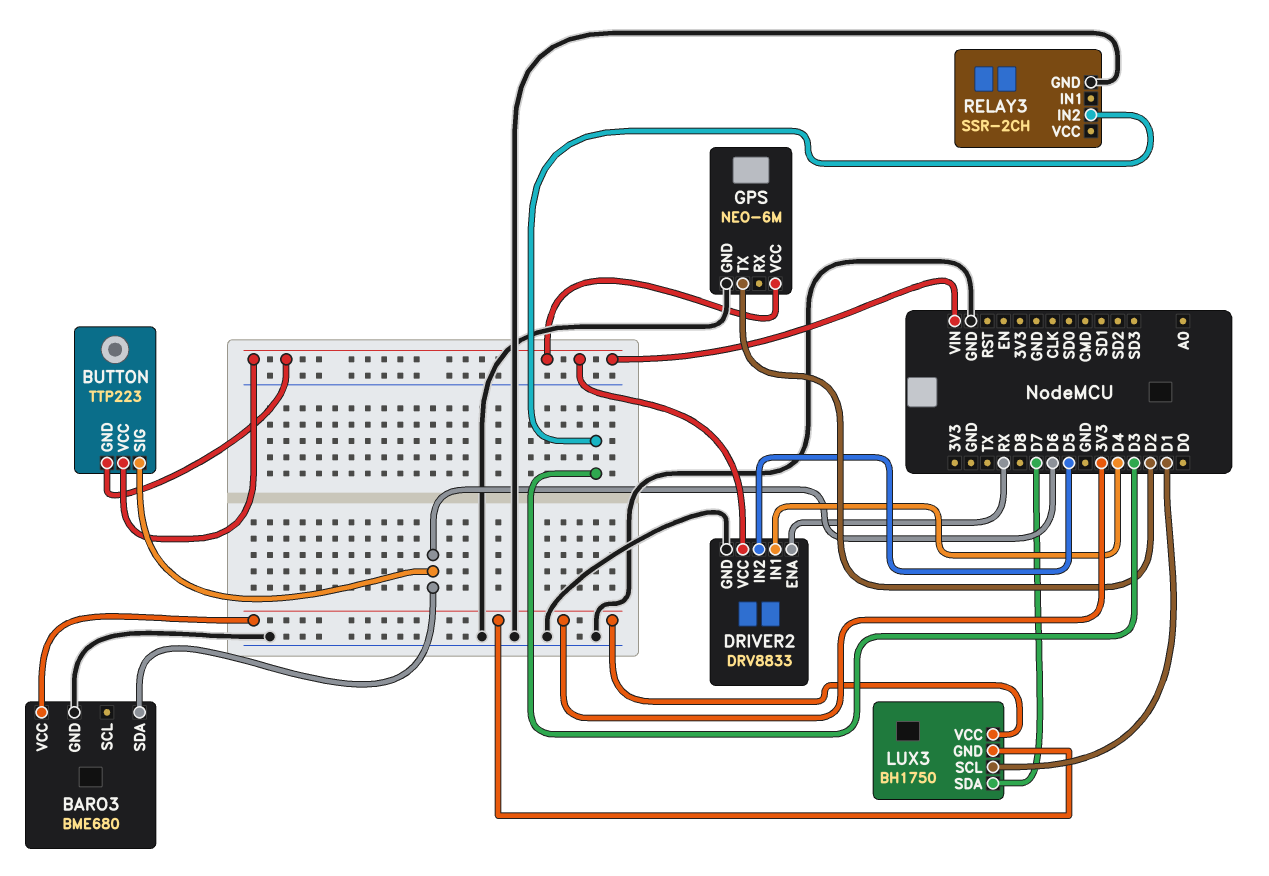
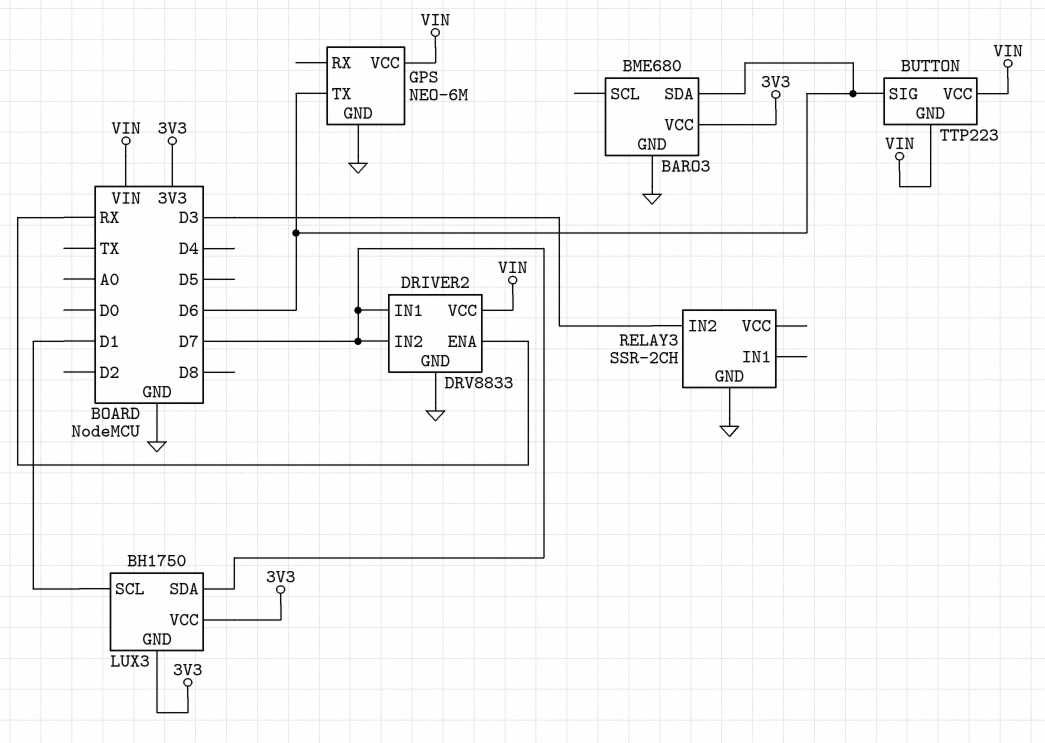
DRIVER2 pin IN1: D4 -> D7
DRIVER2 pin IN2: D5 -> D7
GPS pin TX: D2 -> D6

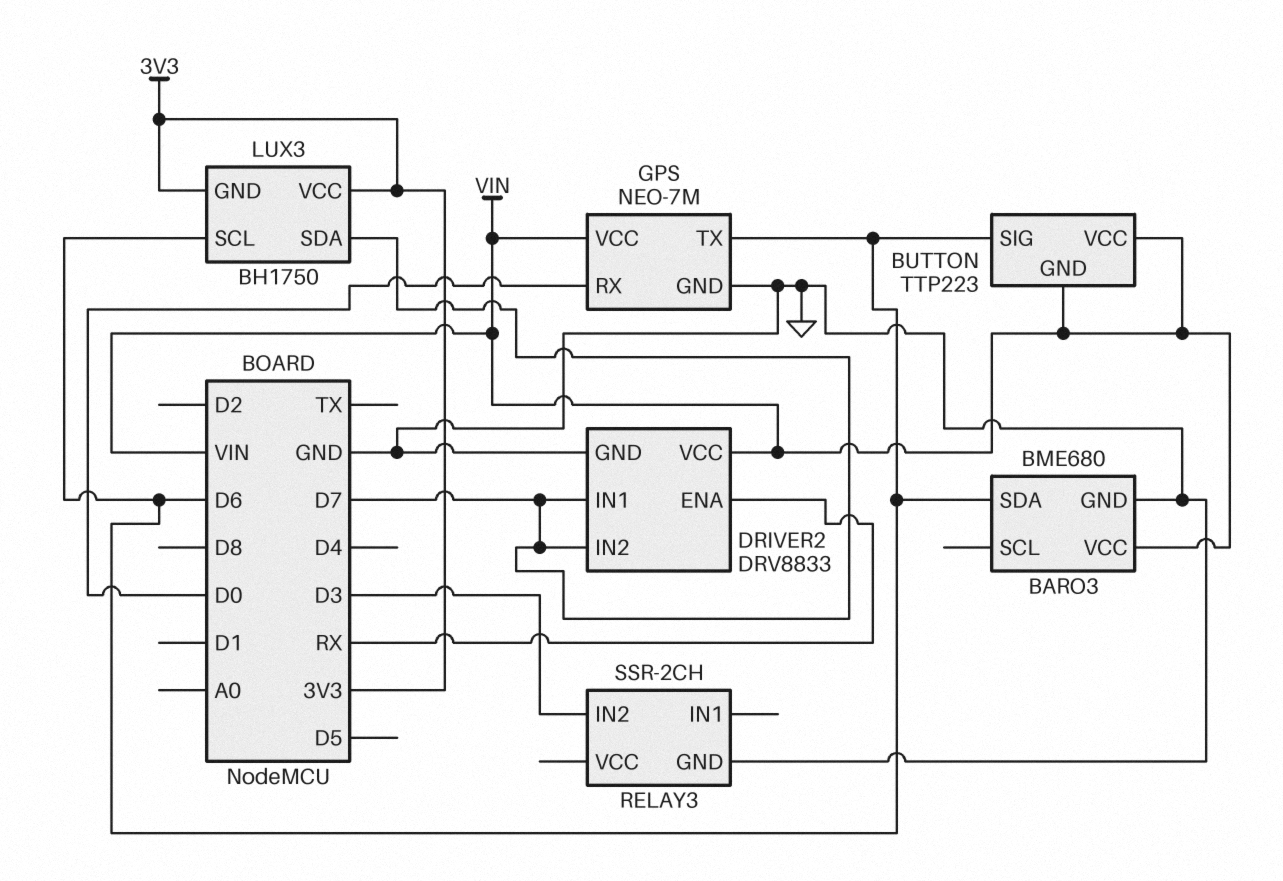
BARO3 pin VCC: 3V3 -> VIN
GPS: NEO-6M -> NEO-7M
GPS pin RX: none -> D0
LUX3 pin SCL: D1 -> D6

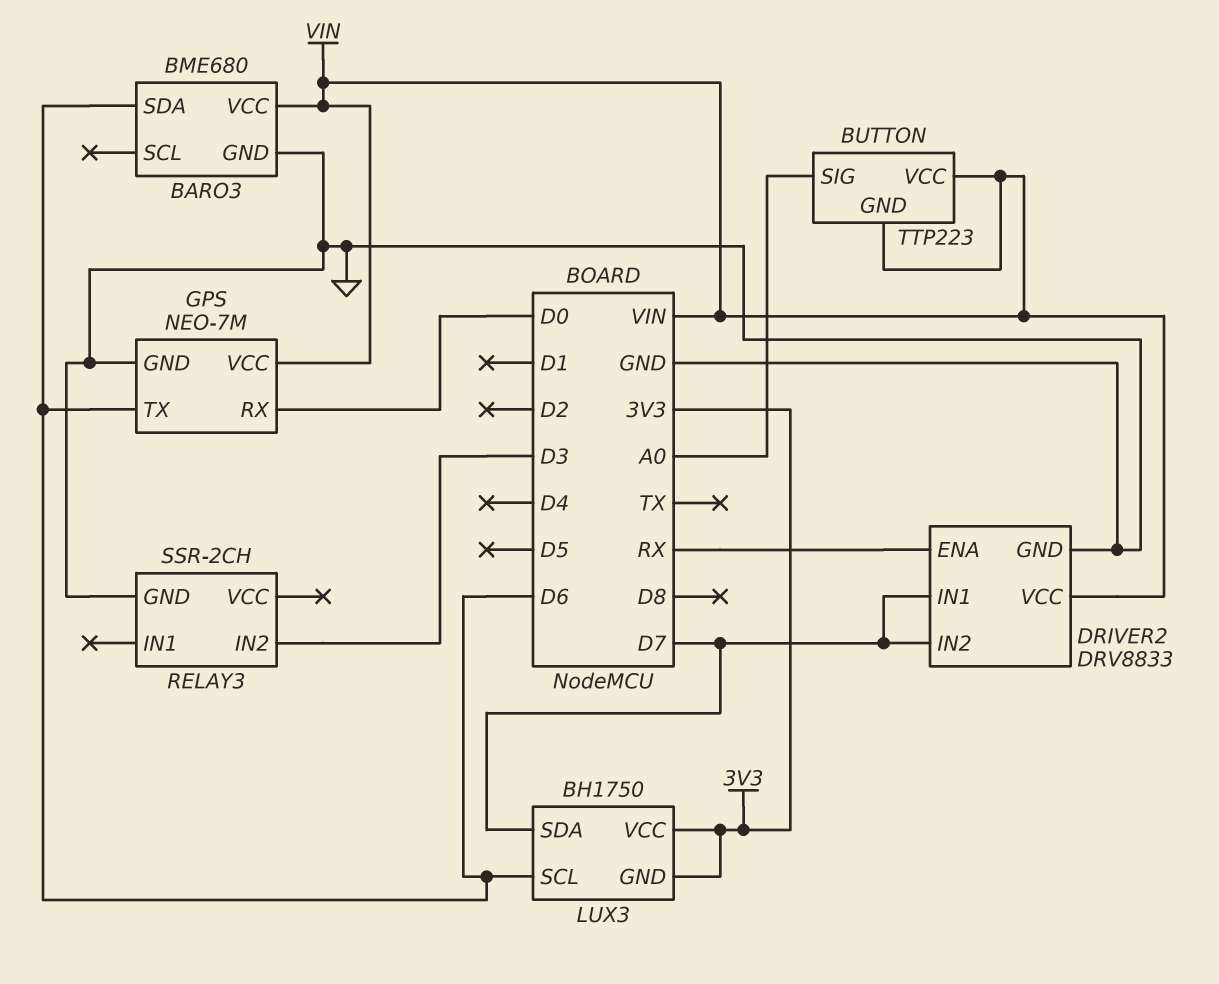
BUTTON pin SIG: D6 -> A0

